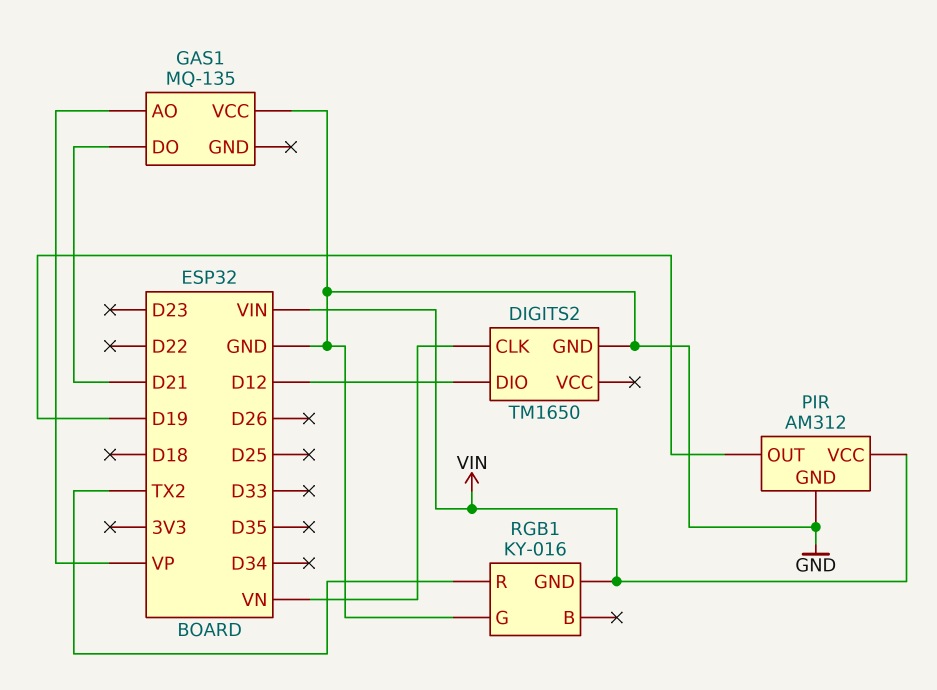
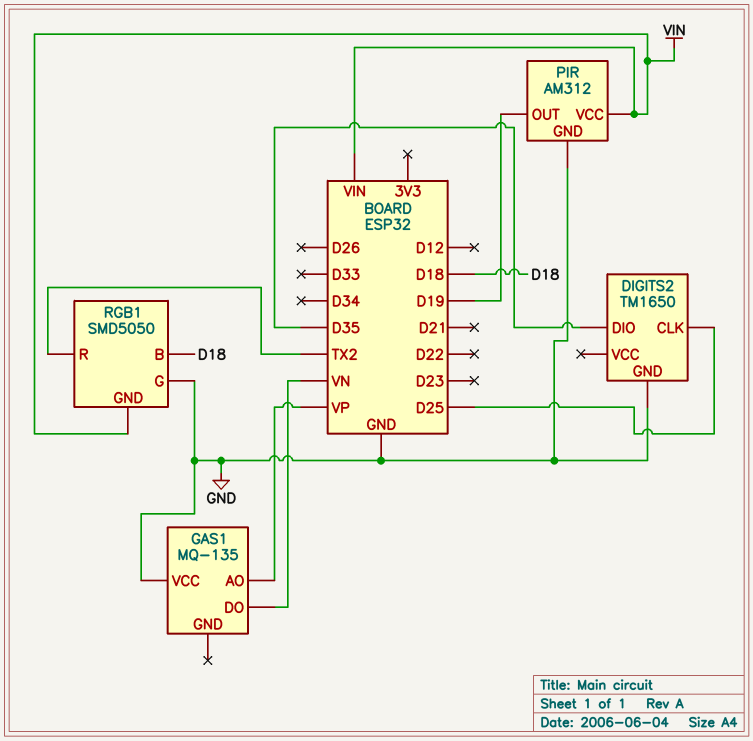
DIGITS2 pin CLK: VN -> D25
DIGITS2 pin DIO: D12 -> D35
GAS1 pin DO: D21 -> VN
RGB1: KY-016 -> SMD5050
RGB1 pin B: none -> D18

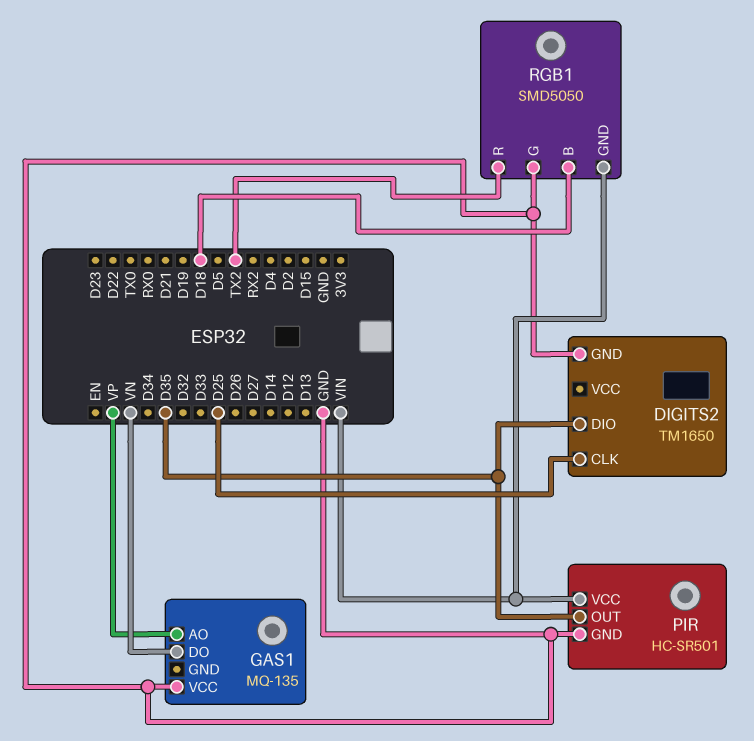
PIR: AM312 -> HC-SR501
PIR pin OUT: D19 -> D35

